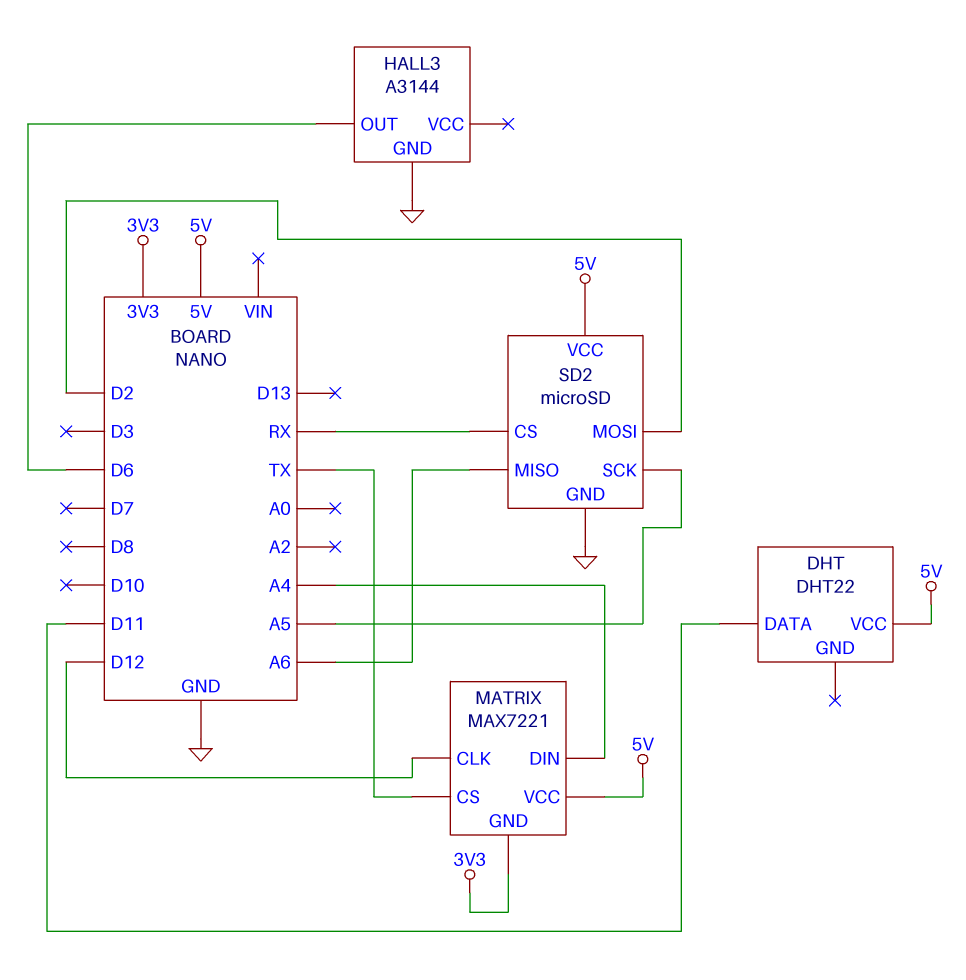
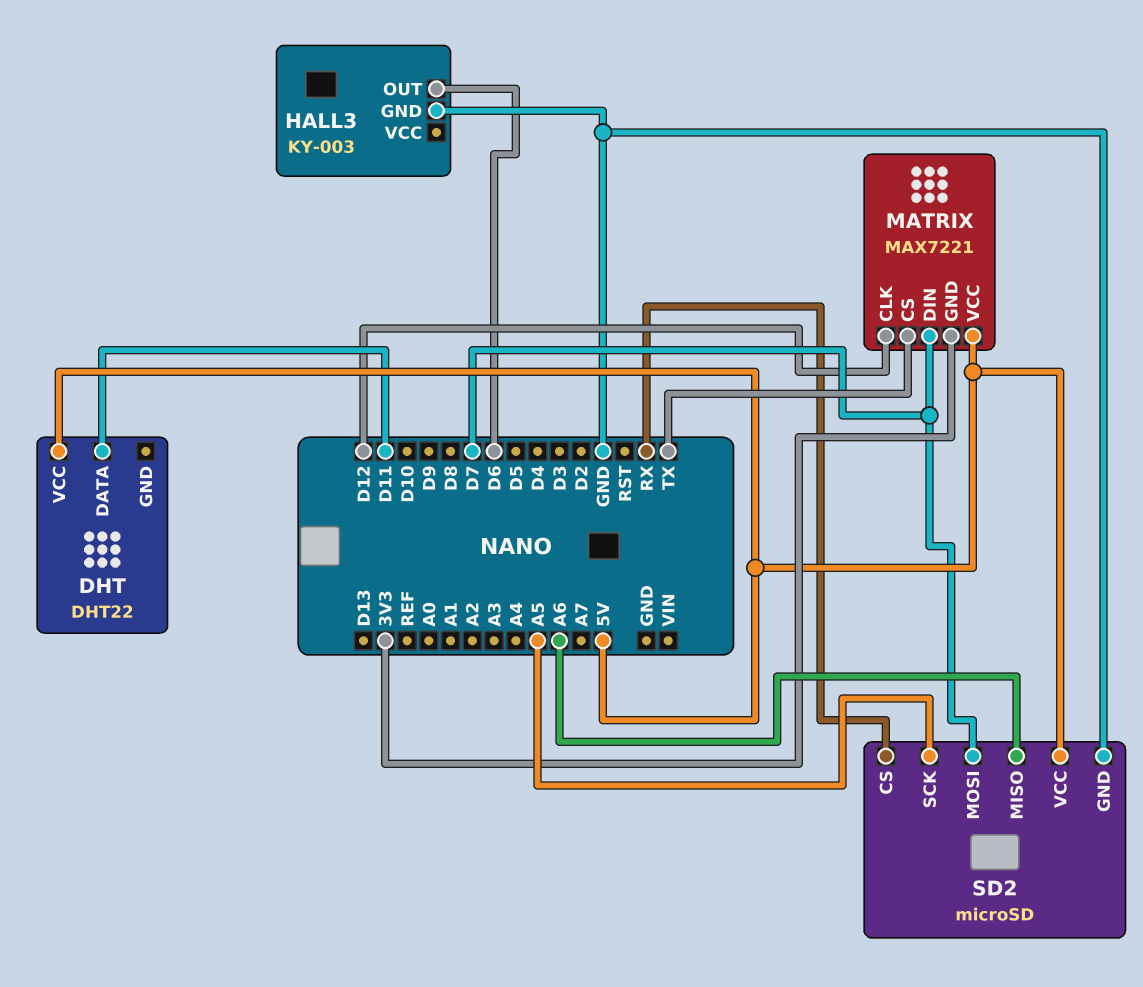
HALL3: A3144 -> KY-003
MATRIX pin DIN: A4 -> D7
SD2 pin MOSI: D2 -> D7

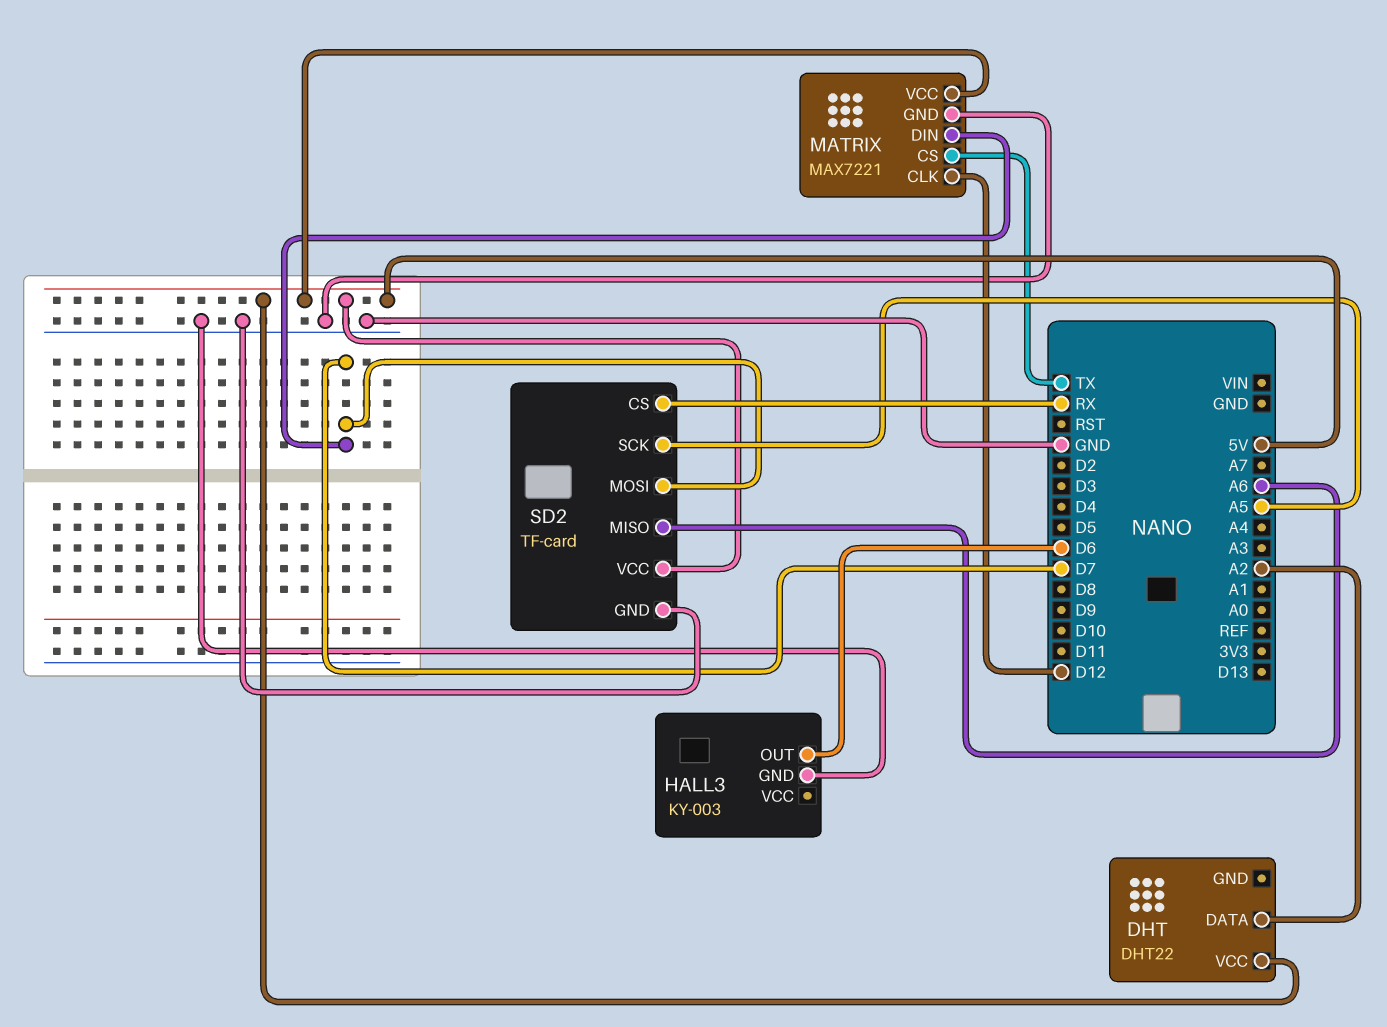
DHT pin DATA: D11 -> A2
MATRIX pin GND: 3V3 -> GND
SD2: microSD -> TF-card

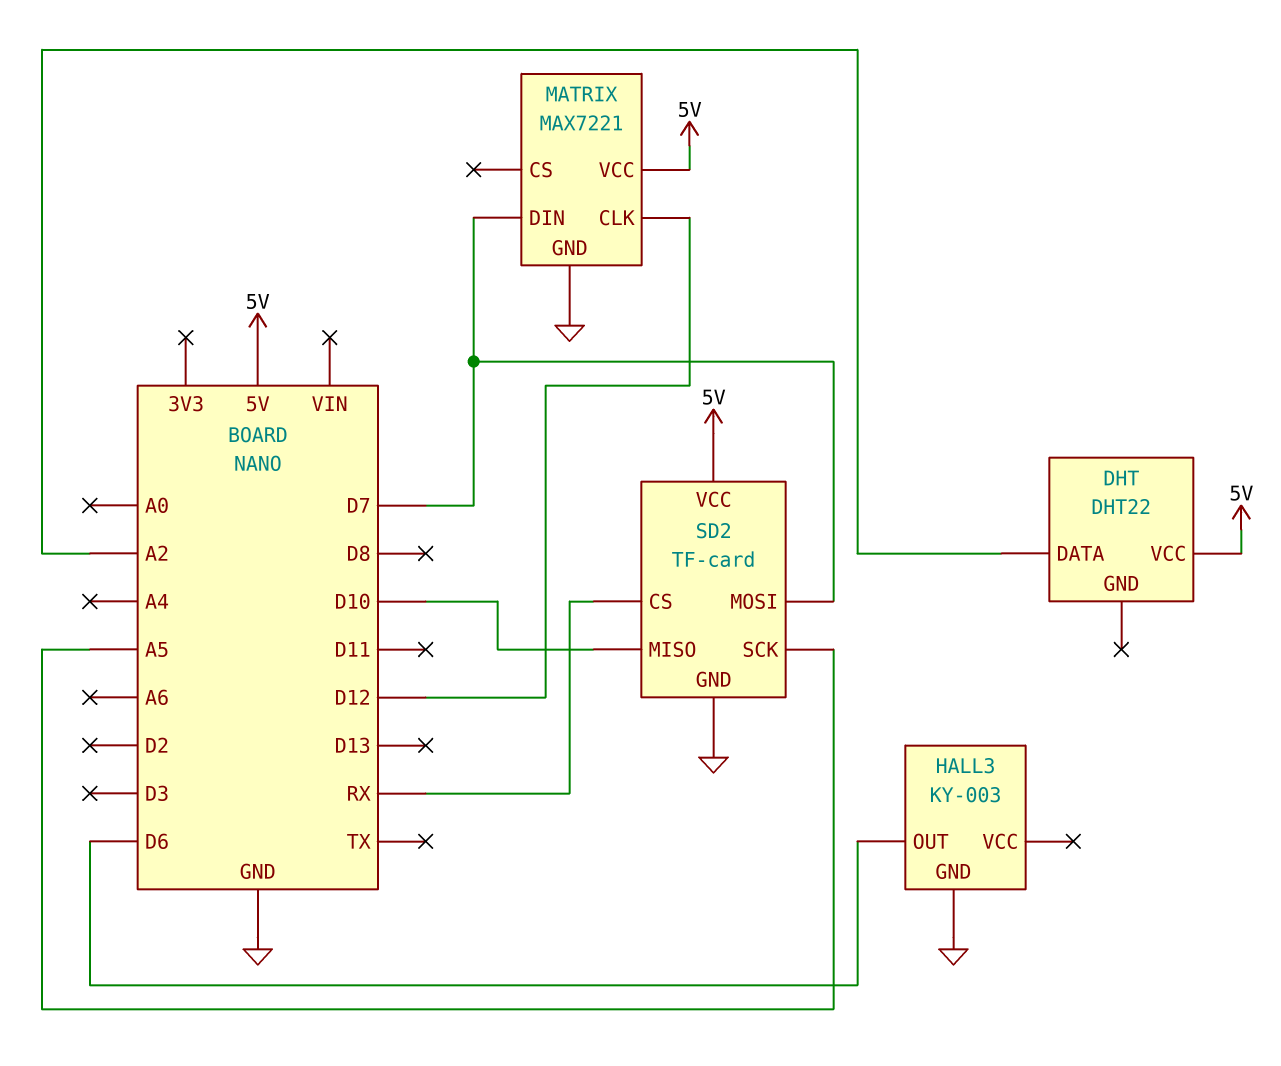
MATRIX pin CS: TX -> none
SD2 pin MISO: A6 -> D10

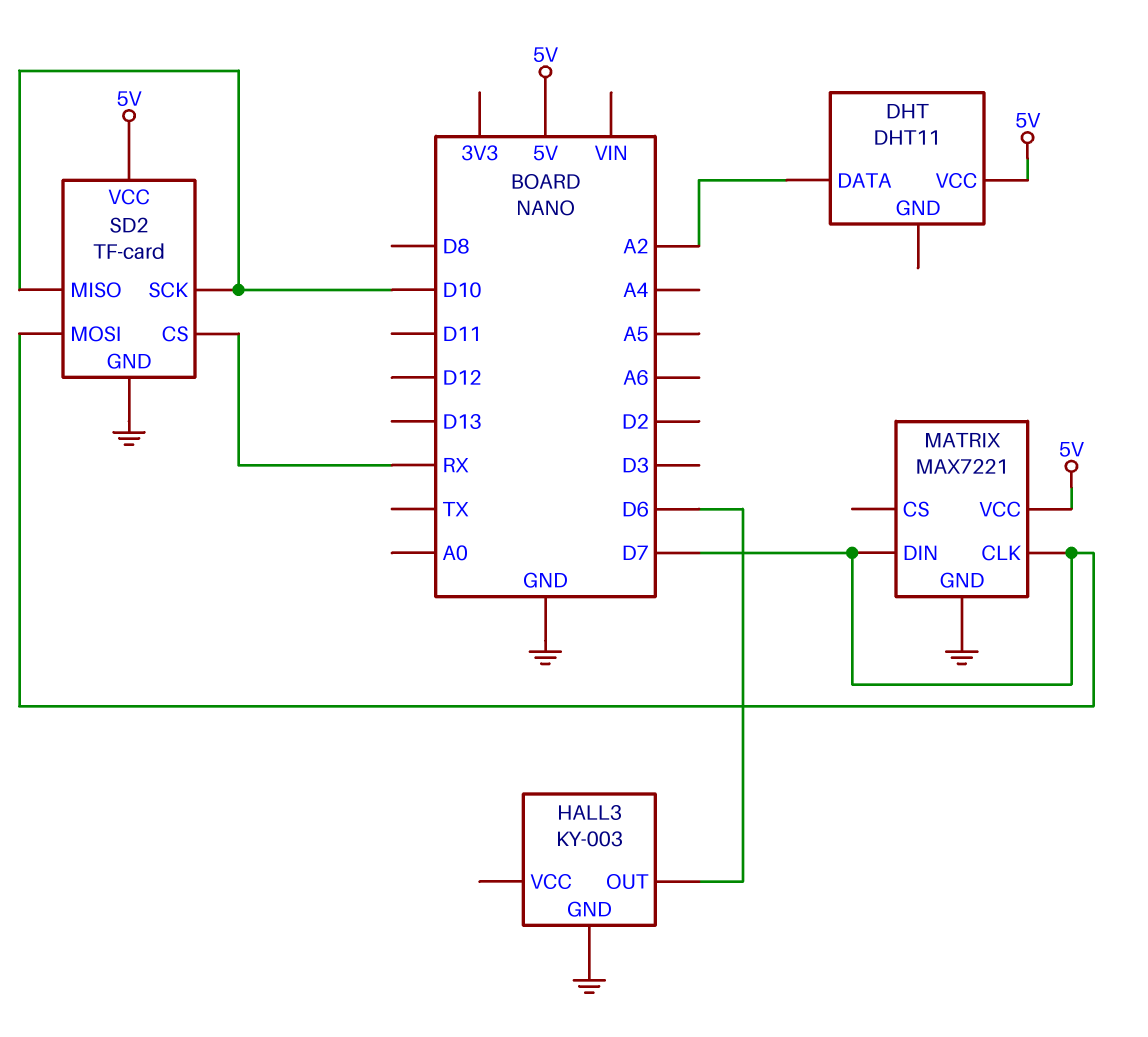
DHT: DHT22 -> DHT11
MATRIX pin CLK: D12 -> D7
SD2 pin SCK: A5 -> D10

